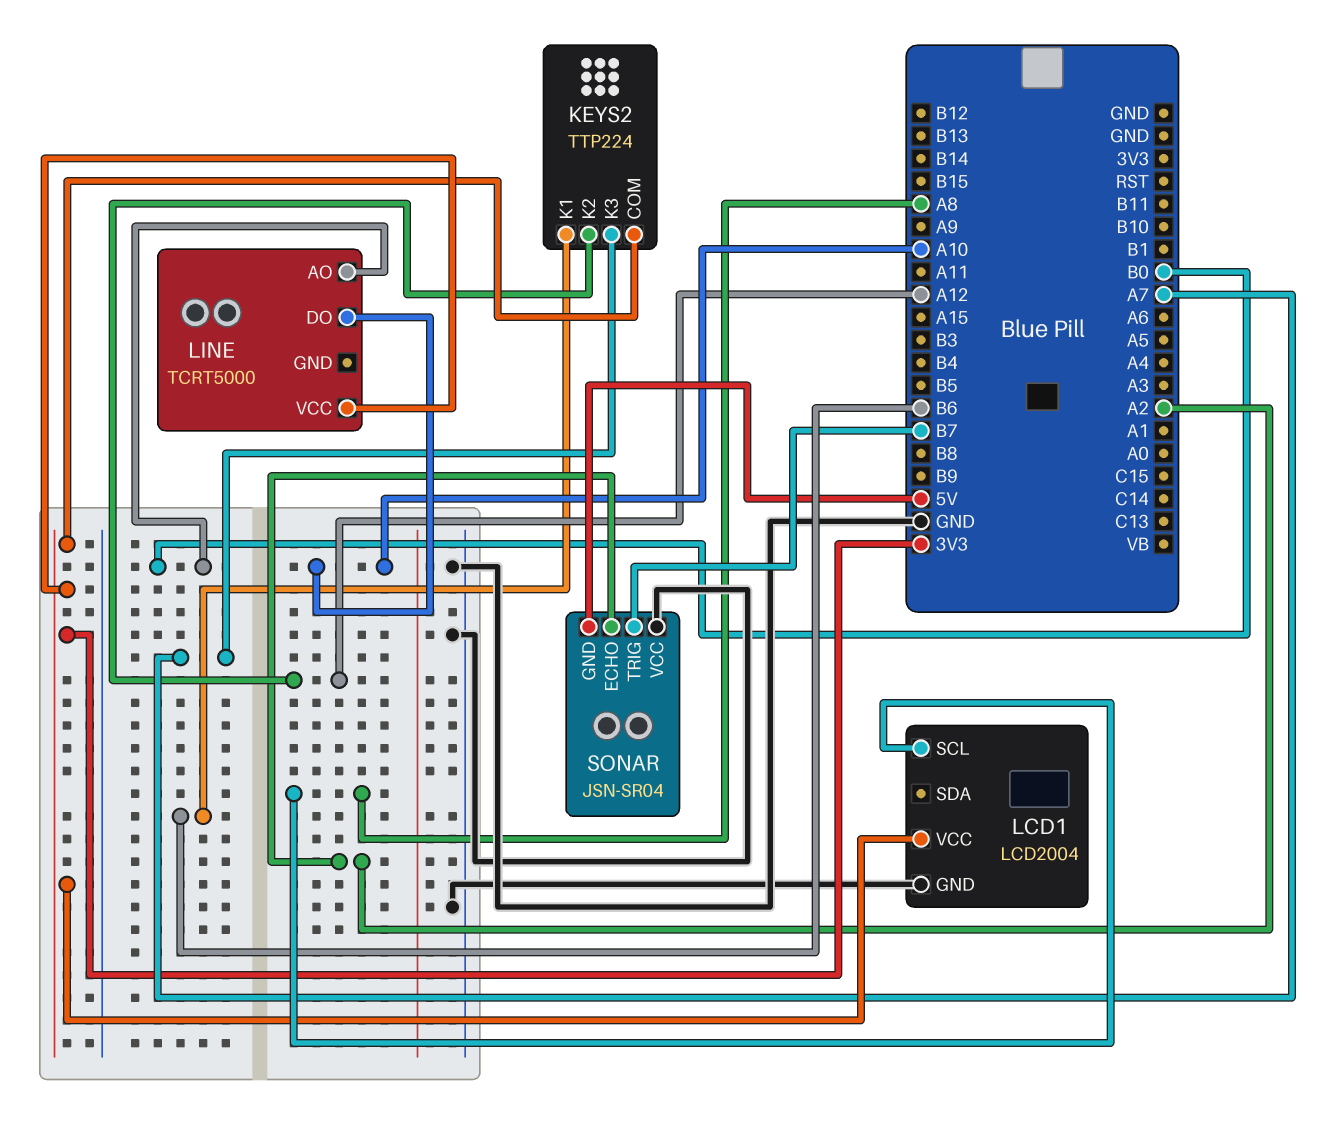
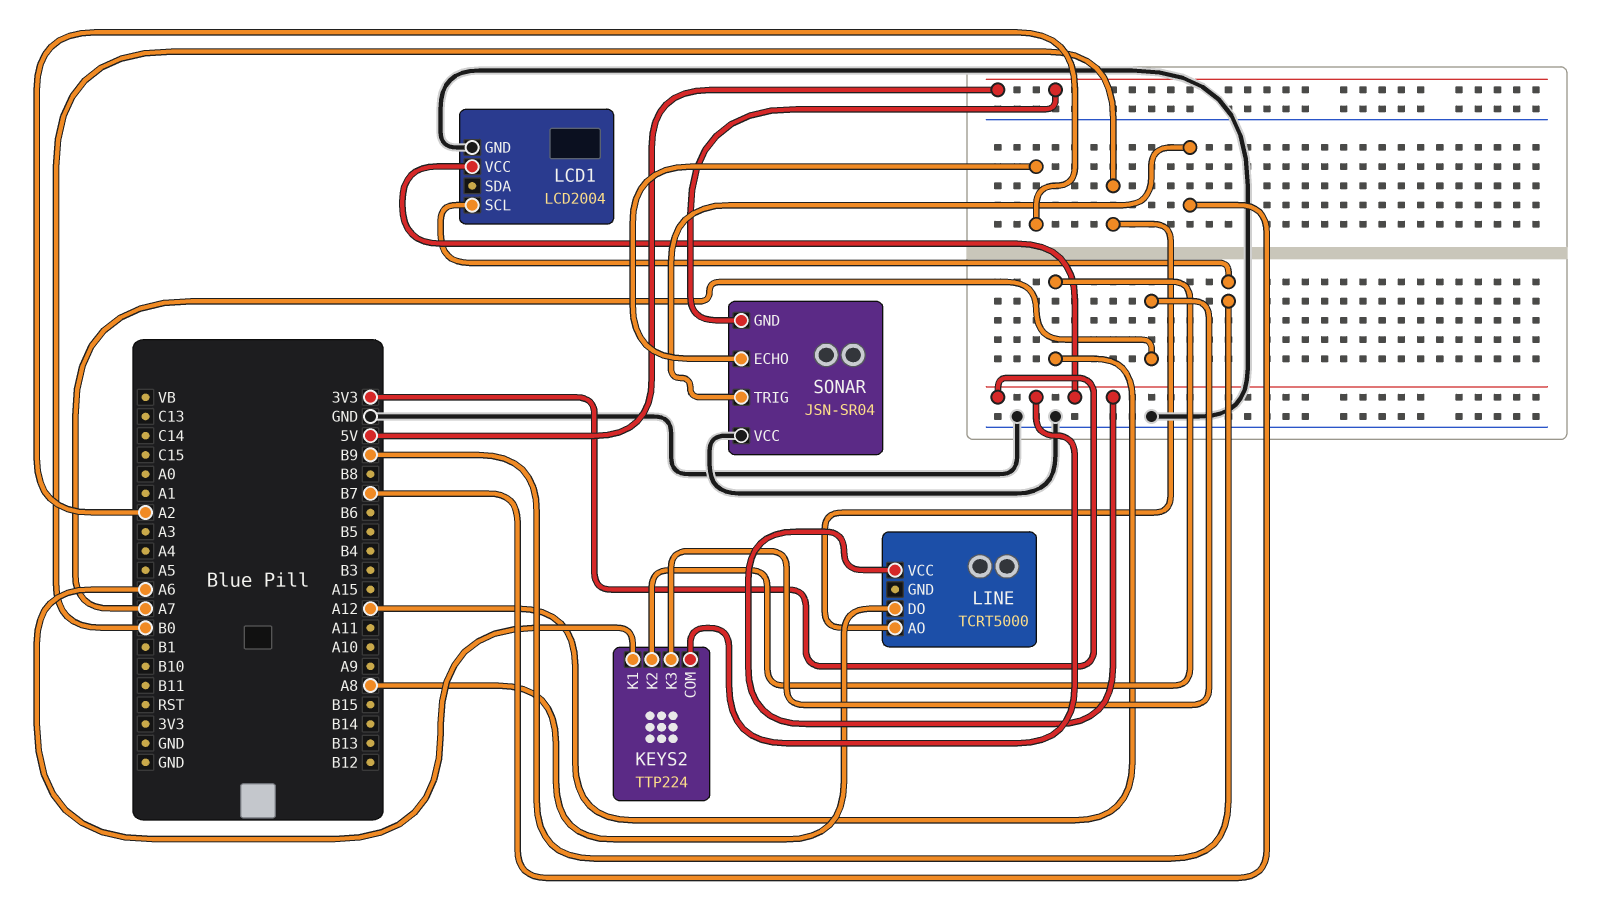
KEYS2 pin K1: B6 -> A6
LCD1 pin SCL: A8 -> B9
LINE pin DO: A10 -> A8

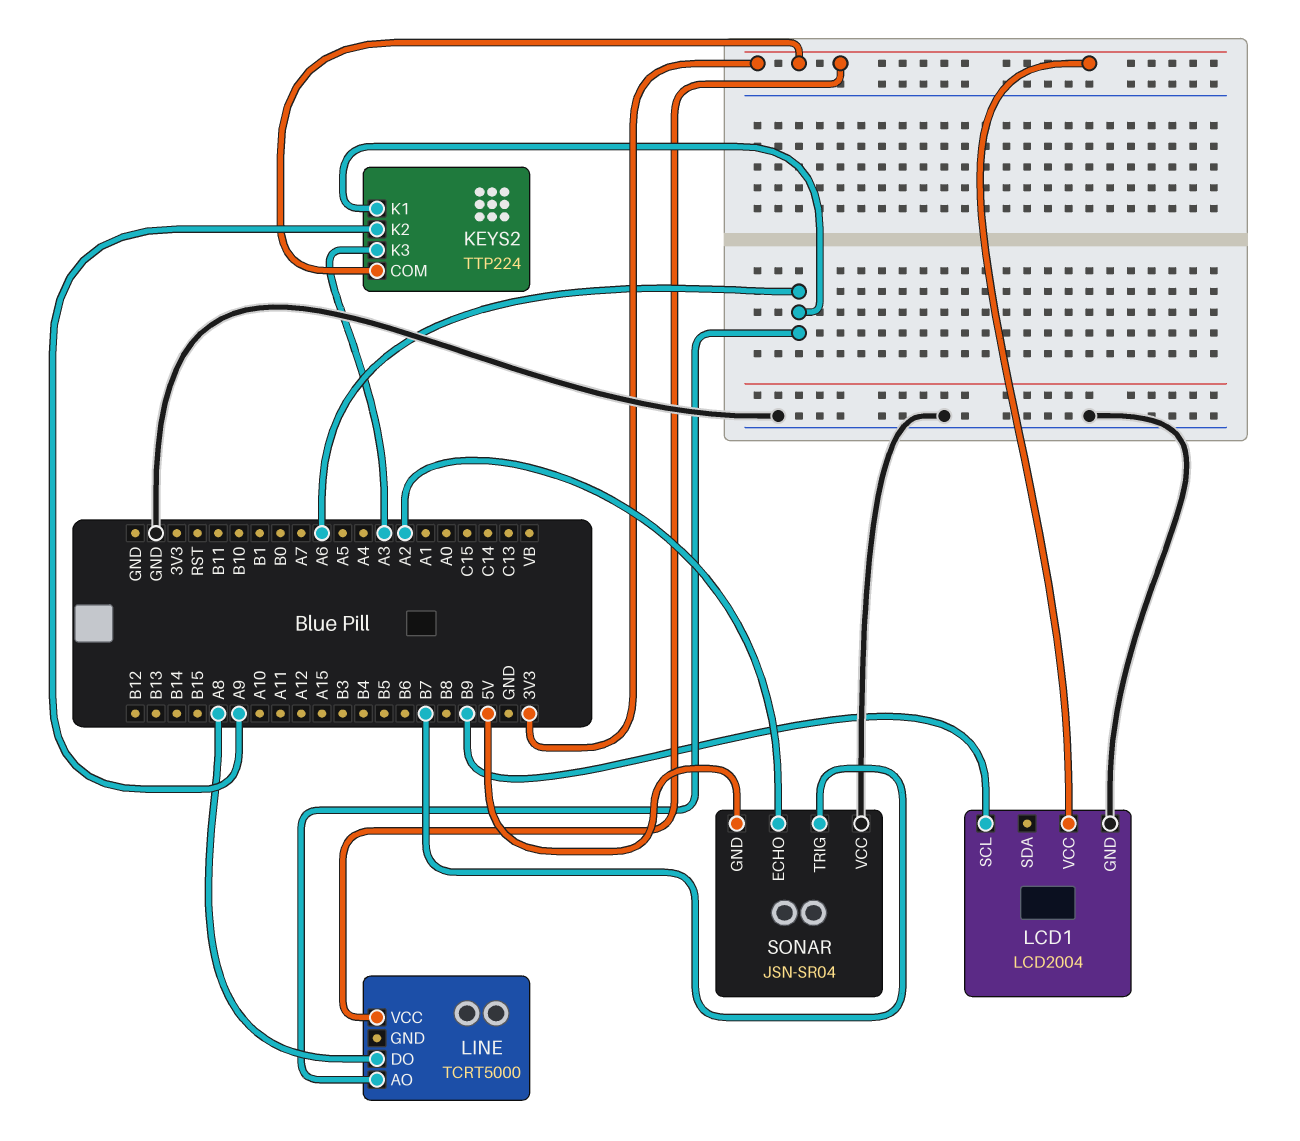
KEYS2 pin K2: A12 -> A9
KEYS2 pin K3: A7 -> A3
LINE pin AO: B0 -> A6

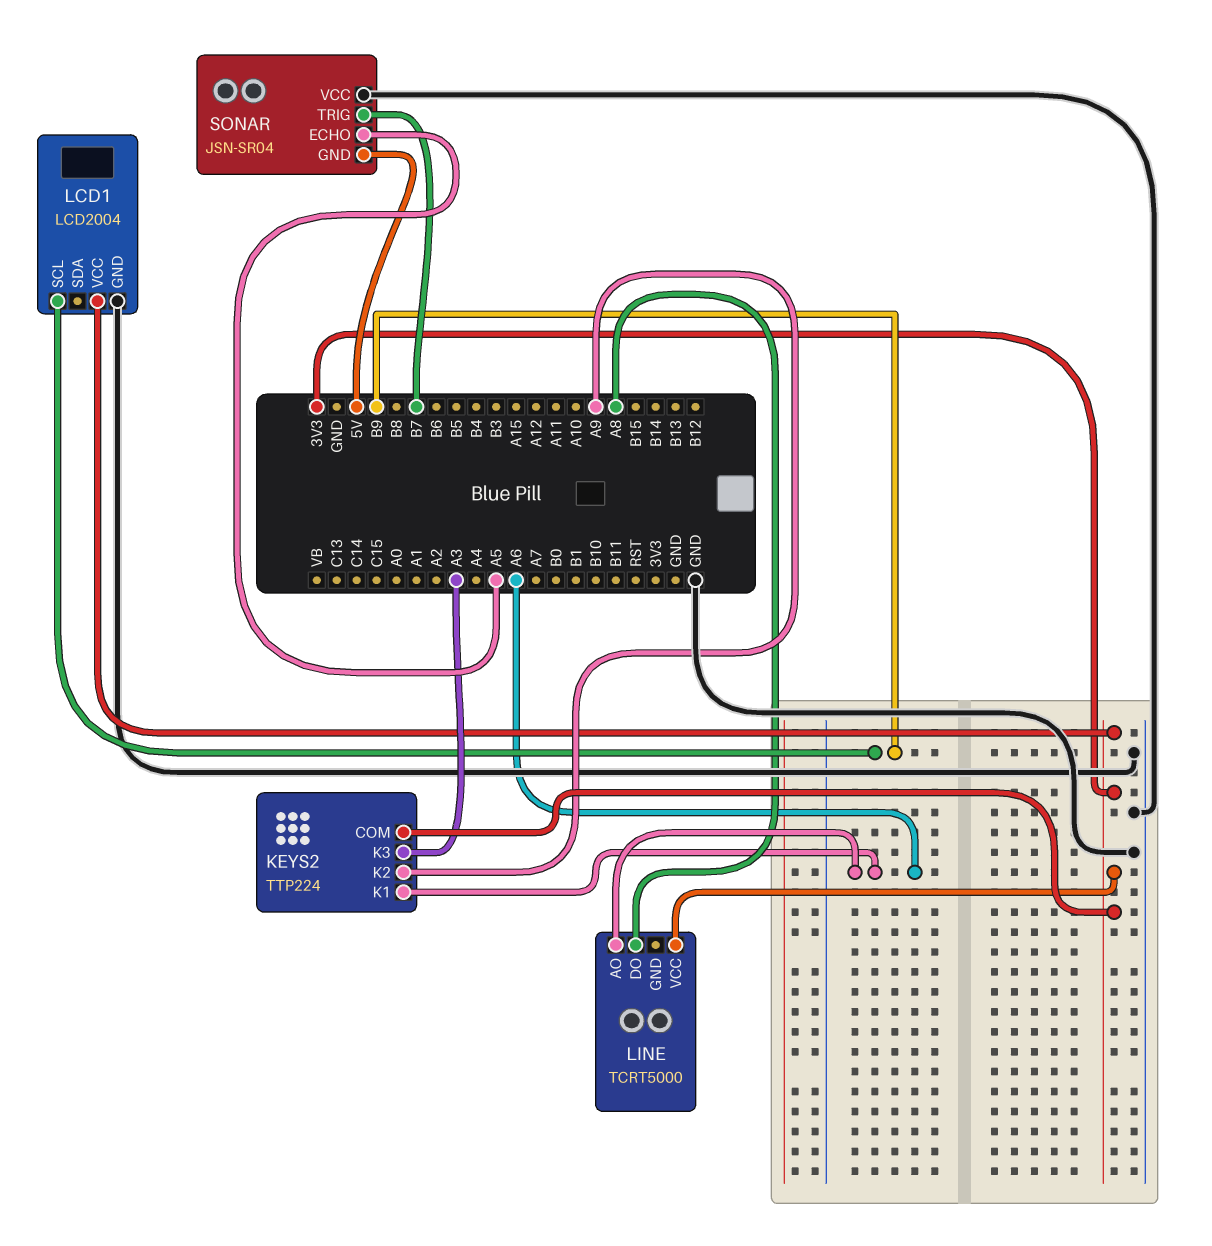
SONAR pin ECHO: A2 -> A5

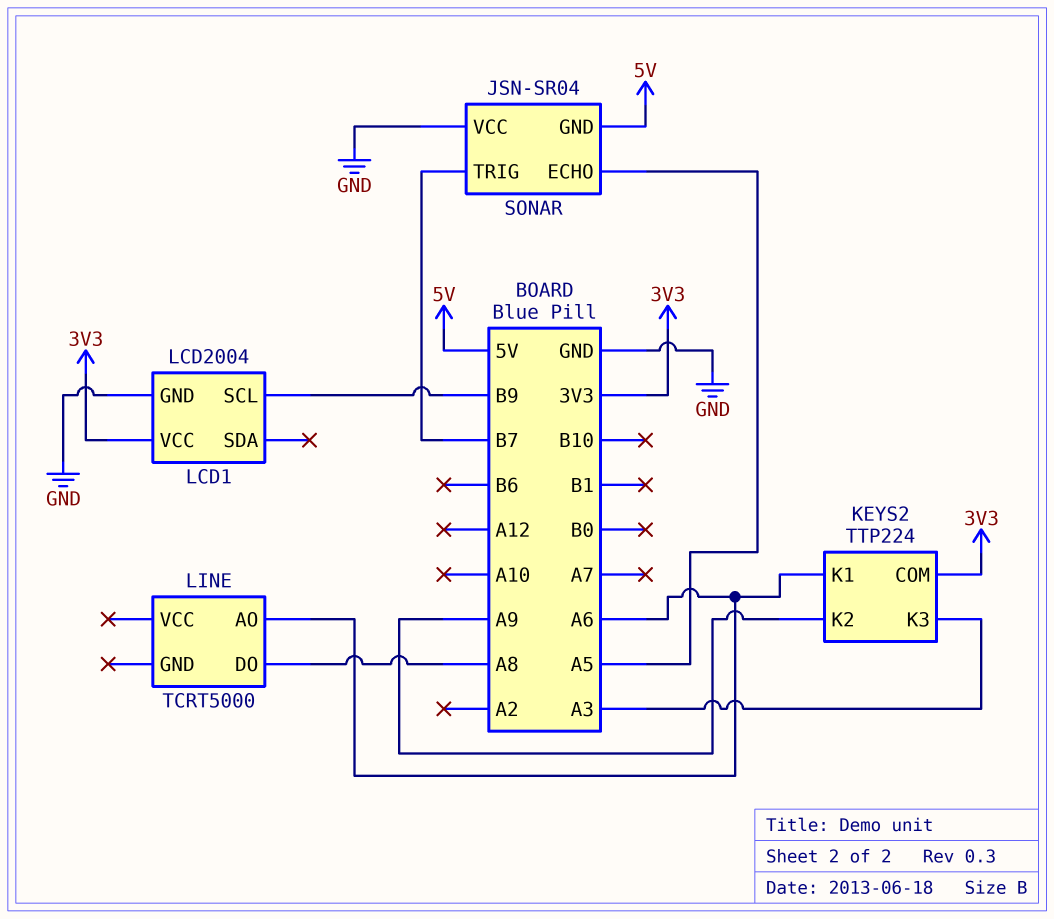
LINE pin VCC: 3V3 -> none

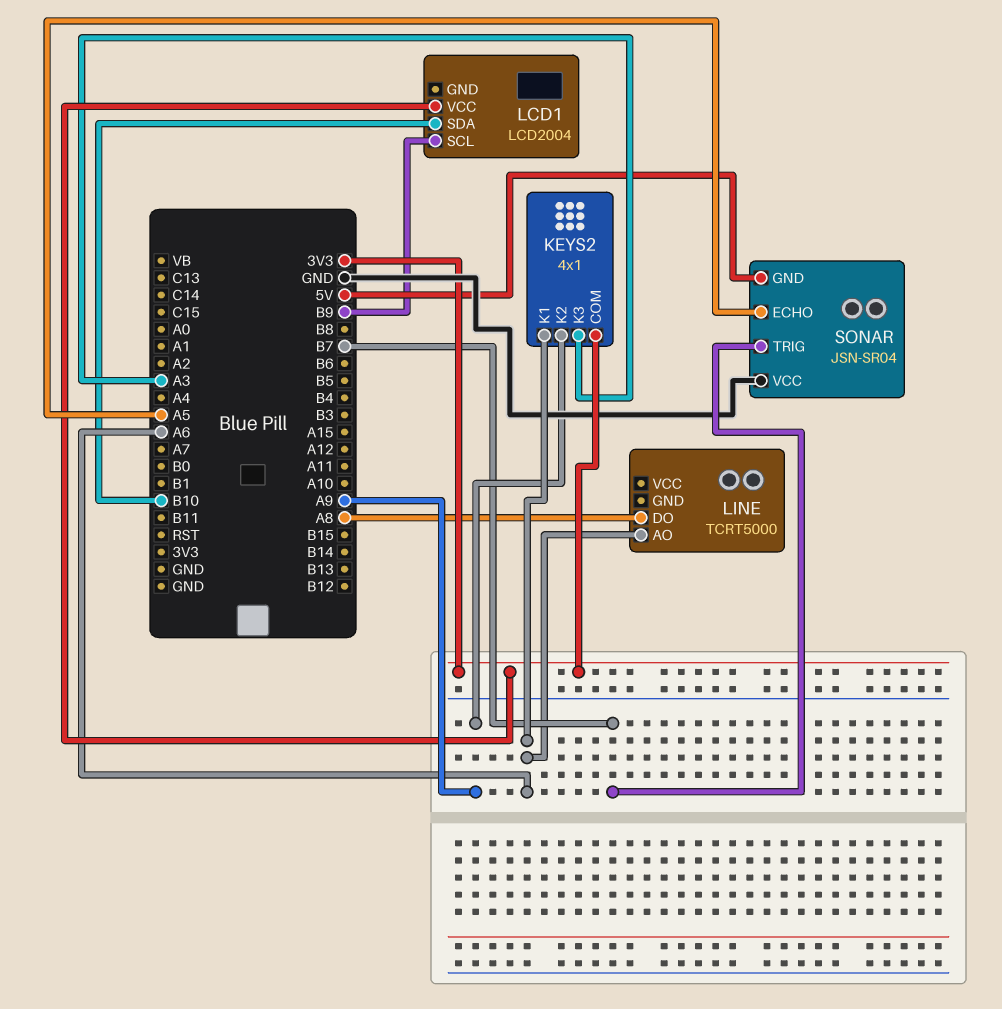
KEYS2: TTP224 -> 4x1
LCD1 pin GND: GND -> none
LCD1 pin SDA: none -> B10

